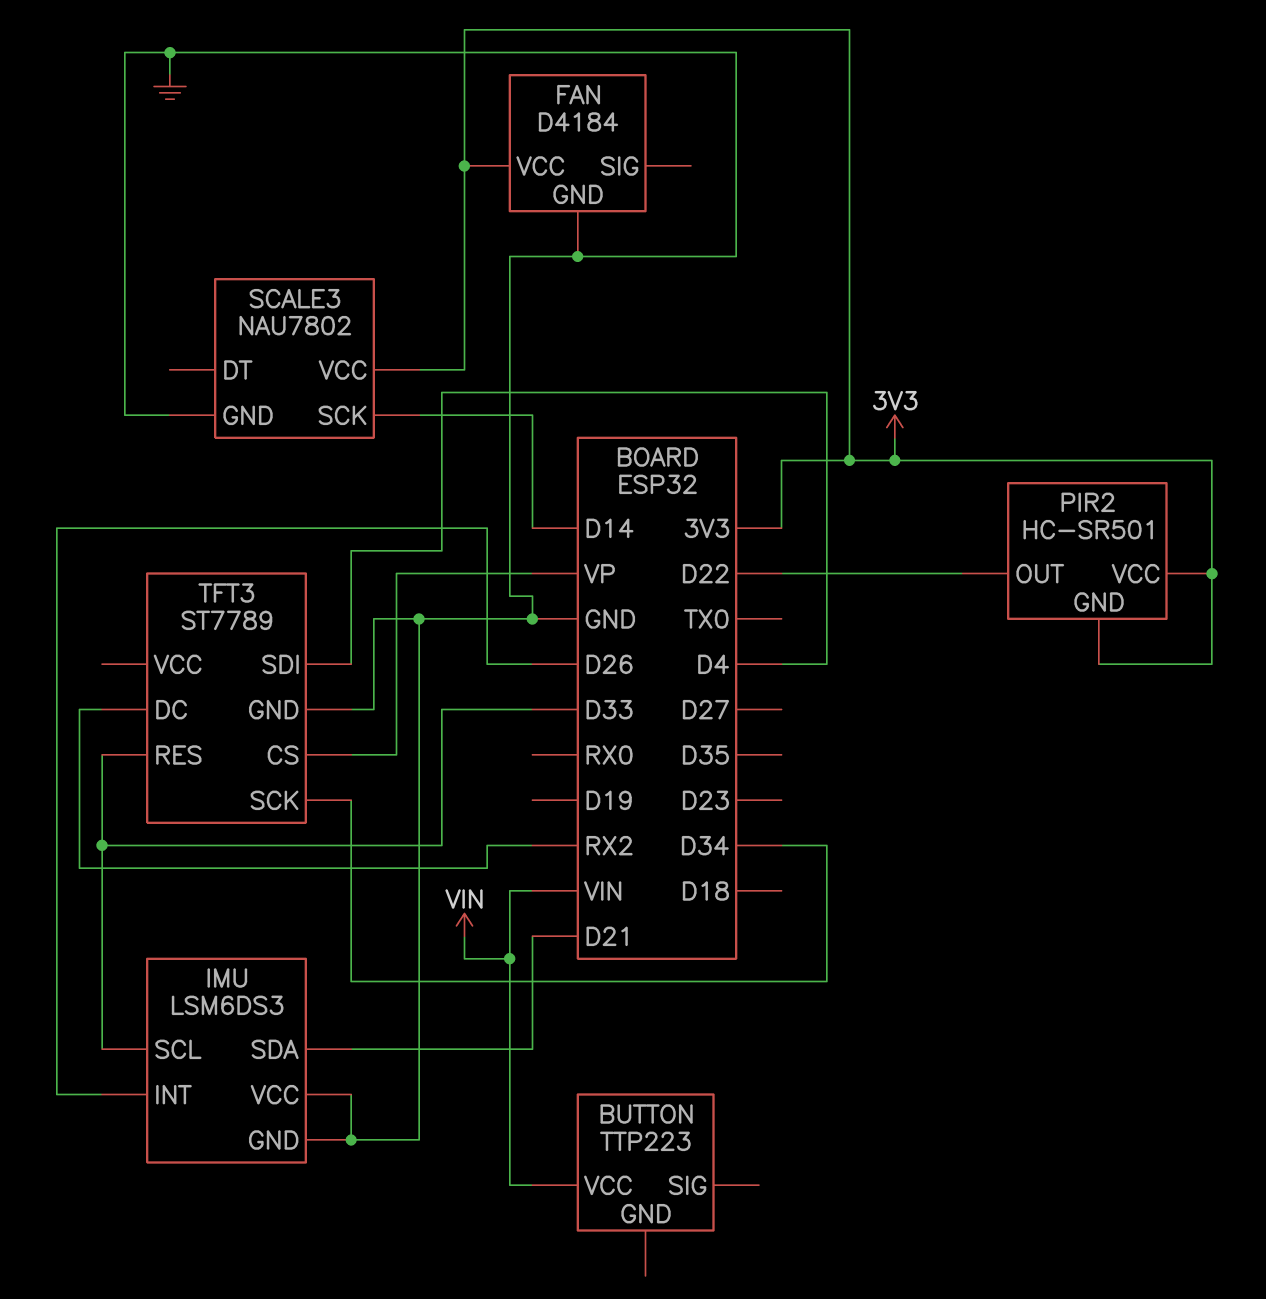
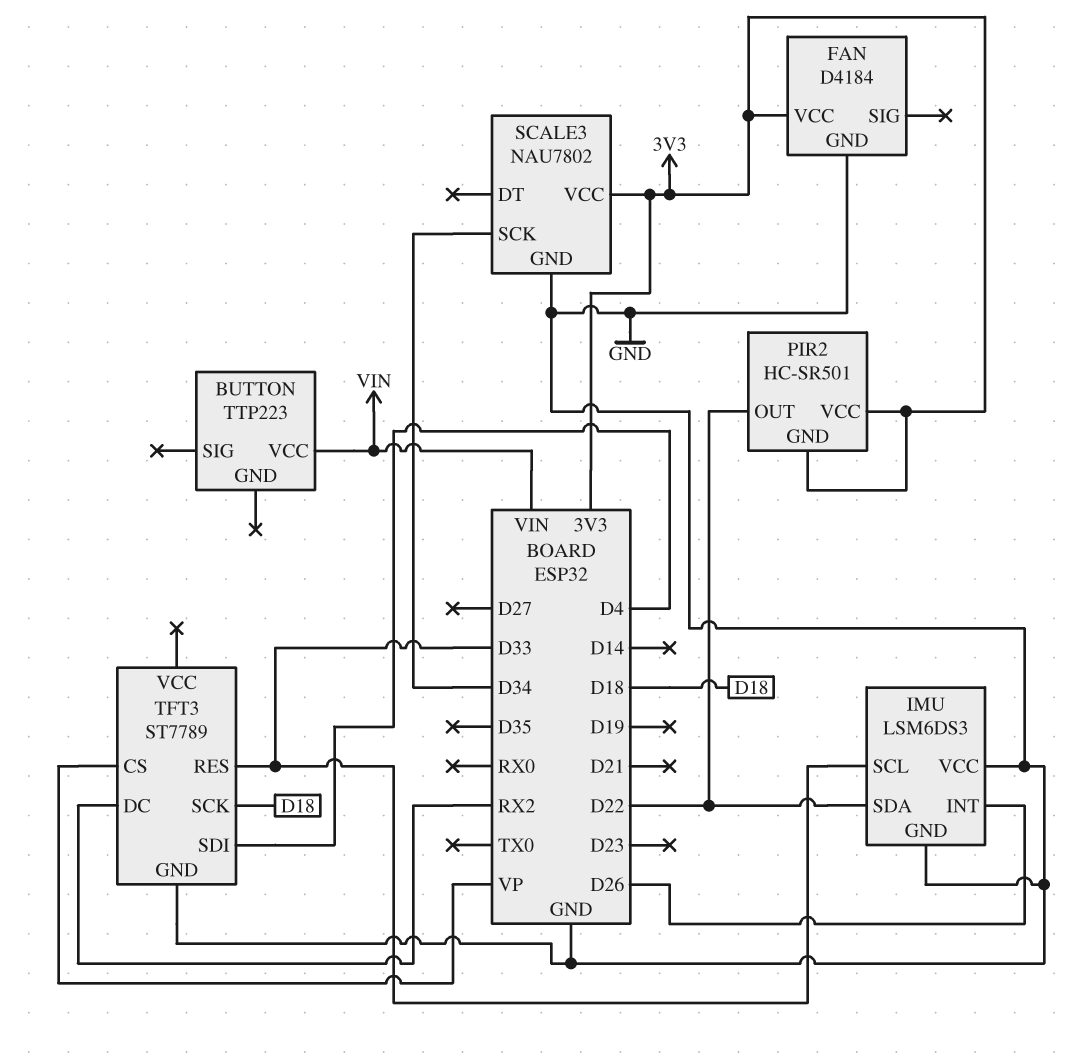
IMU pin SDA: D21 -> D22
SCALE3 pin SCK: D14 -> D34
TFT3 pin SCK: D34 -> D18

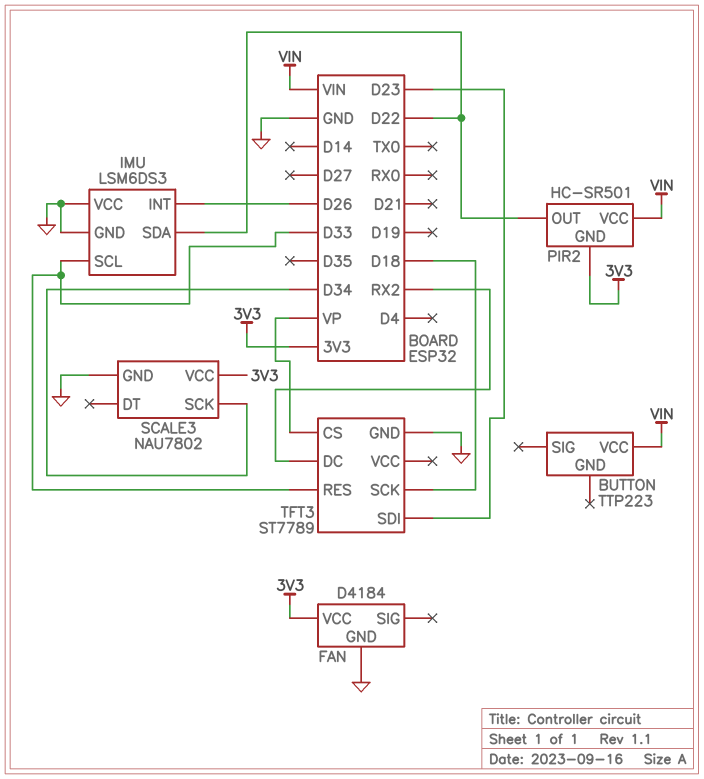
PIR2 pin VCC: 3V3 -> VIN
TFT3 pin SDI: D4 -> D23

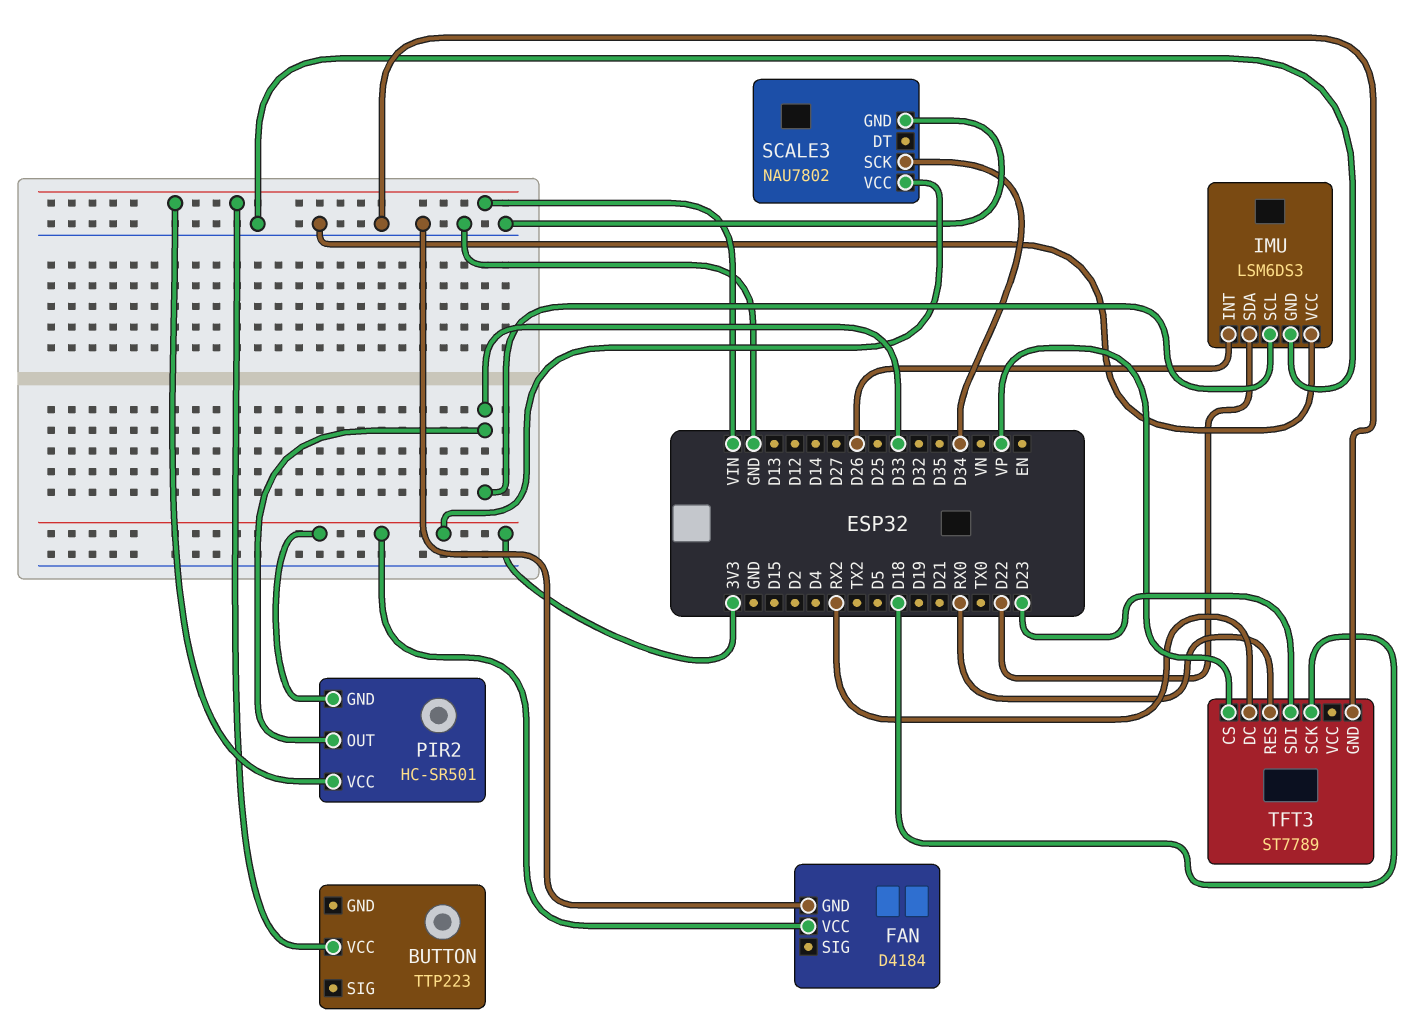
PIR2 pin OUT: D22 -> D33
TFT3 pin RES: D33 -> RX0

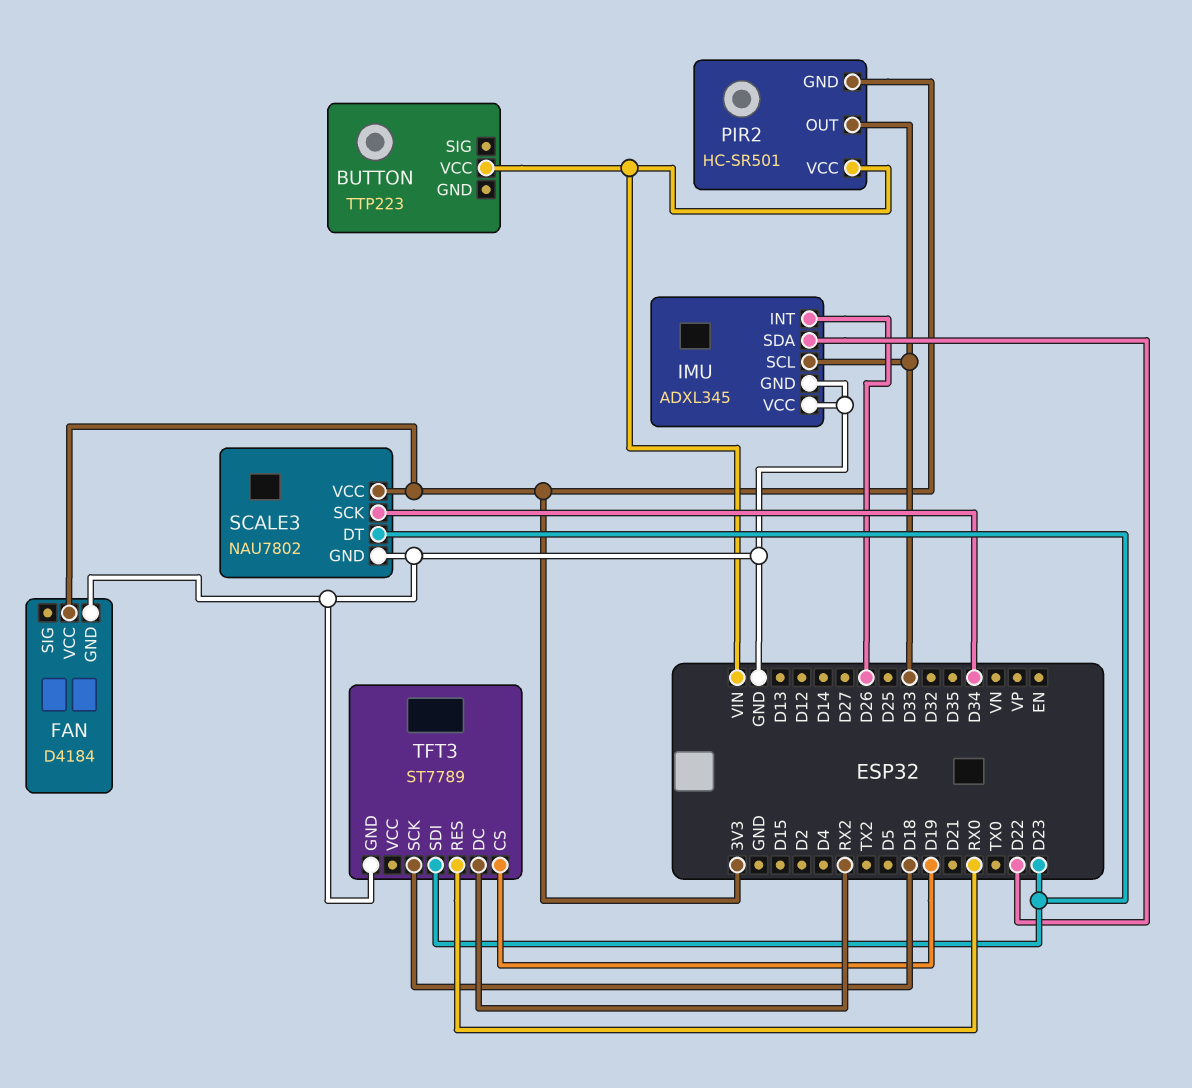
IMU: LSM6DS3 -> ADXL345
SCALE3 pin DT: none -> D23
TFT3 pin CS: VP -> D19

